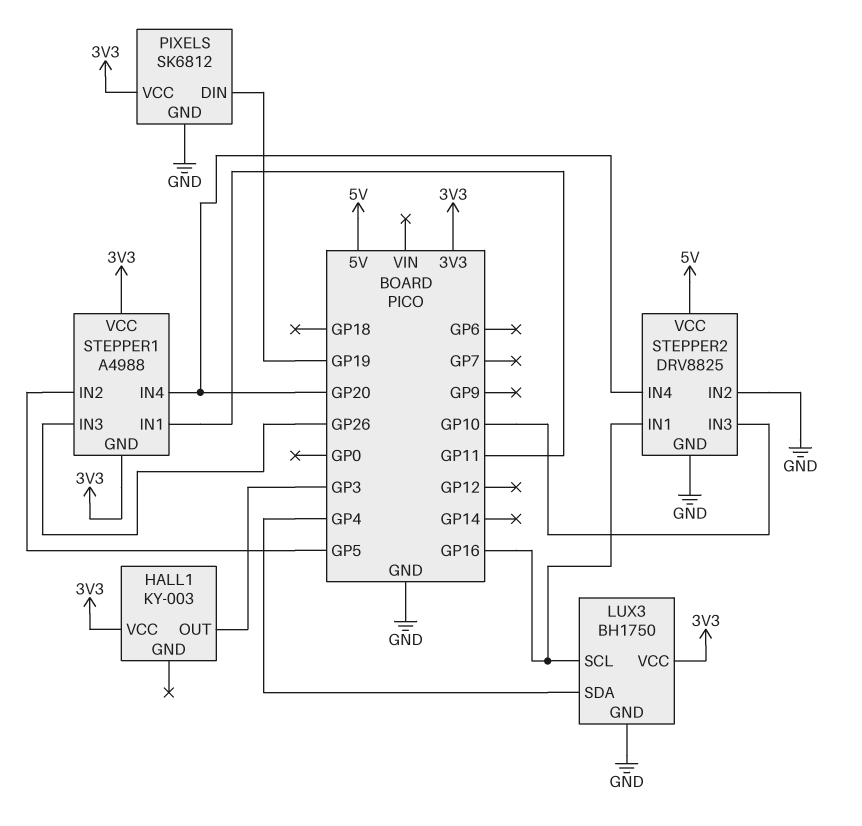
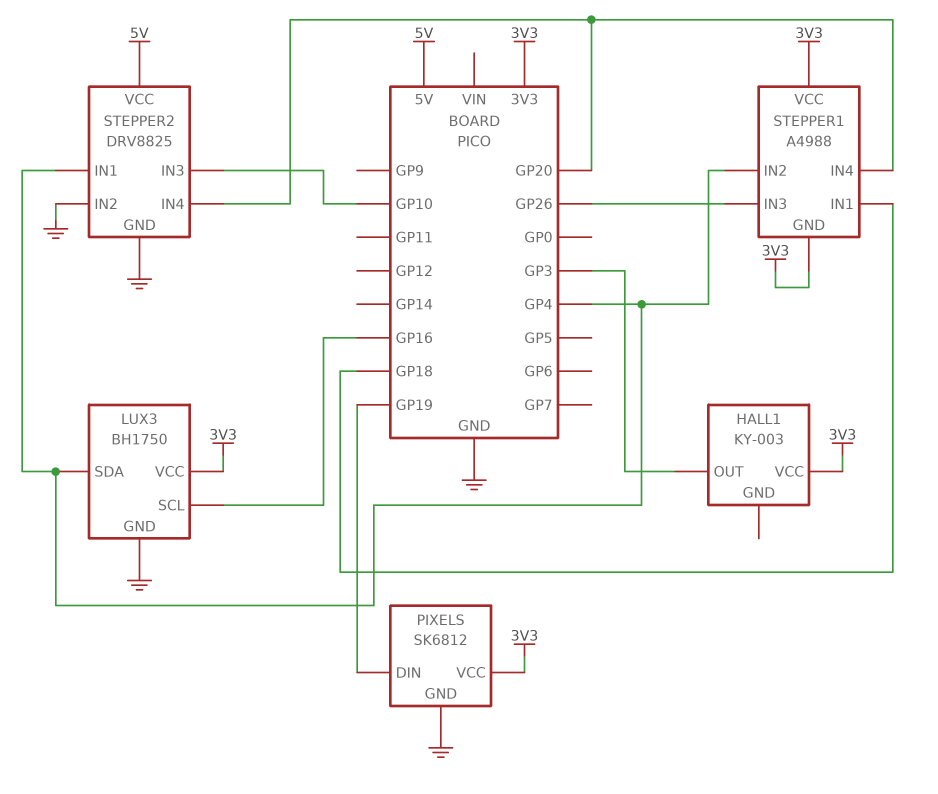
STEPPER1 pin IN1: GP11 -> GP18
STEPPER1 pin IN2: GP5 -> GP4
STEPPER2 pin IN1: GP16 -> GP4

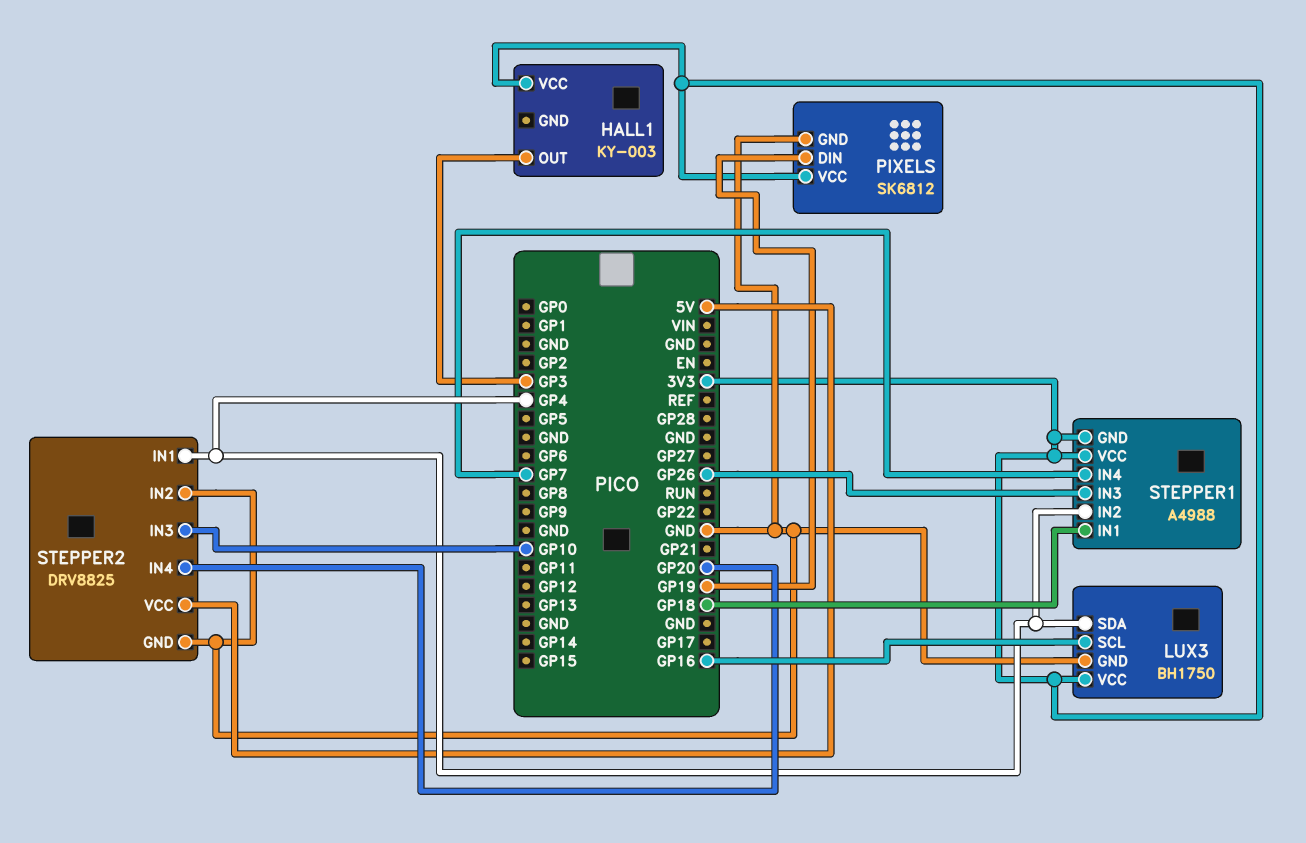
STEPPER1 pin IN4: GP20 -> GP7

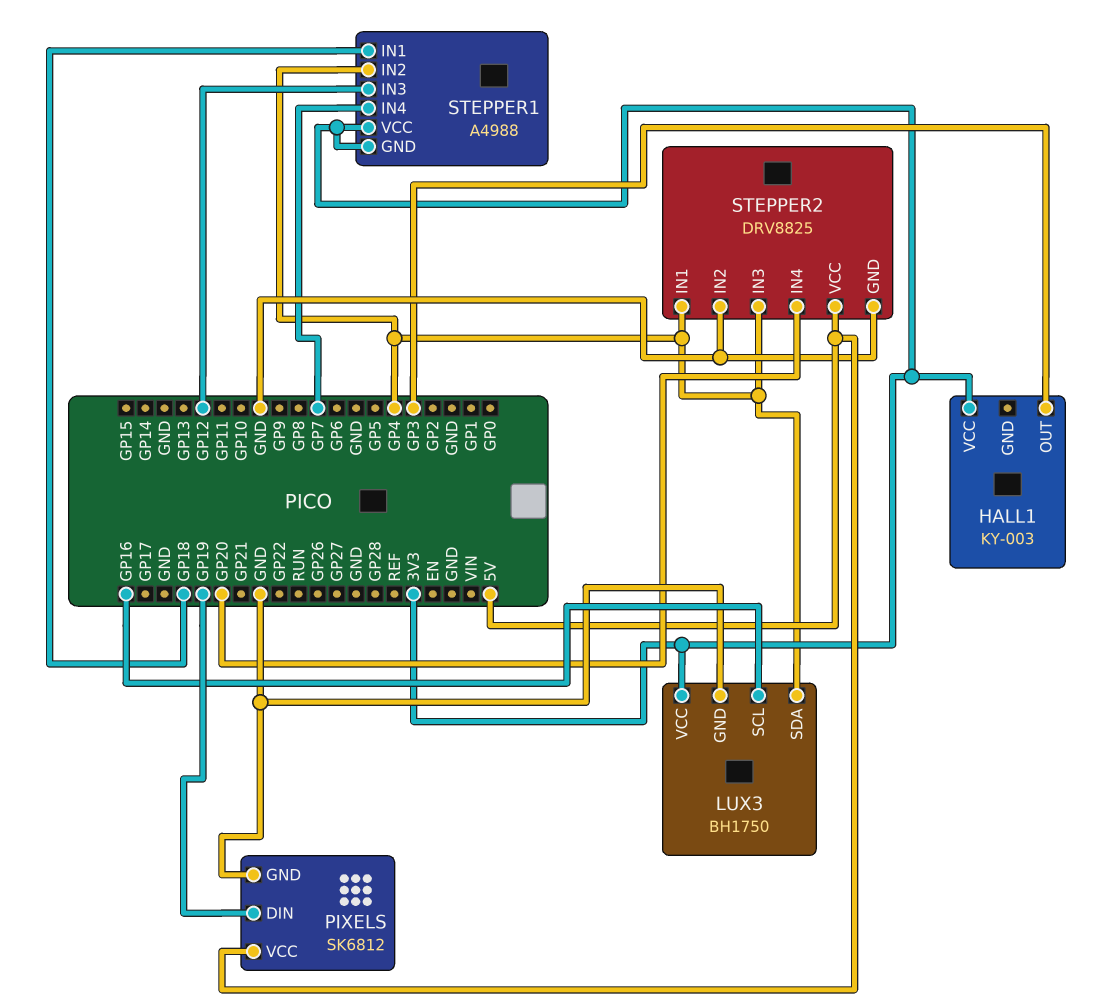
PIXELS pin VCC: 3V3 -> 5V
STEPPER1 pin IN3: GP26 -> GP12
STEPPER2 pin IN3: GP10 -> GP4

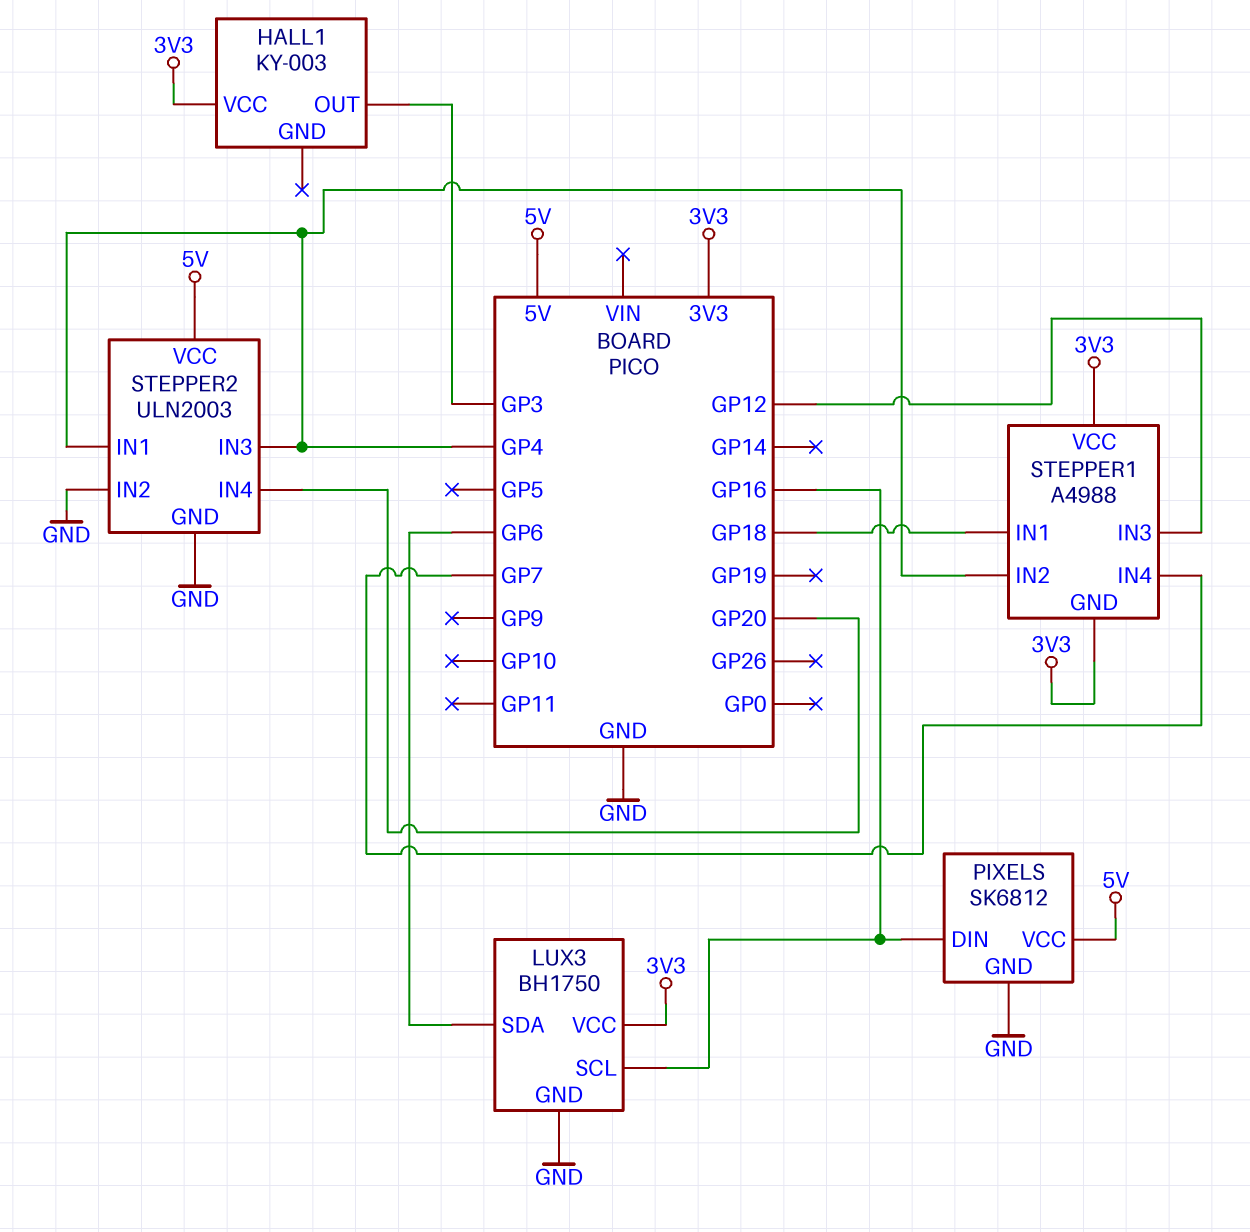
LUX3 pin SDA: GP4 -> GP6
PIXELS pin DIN: GP19 -> GP16
STEPPER2: DRV8825 -> ULN2003

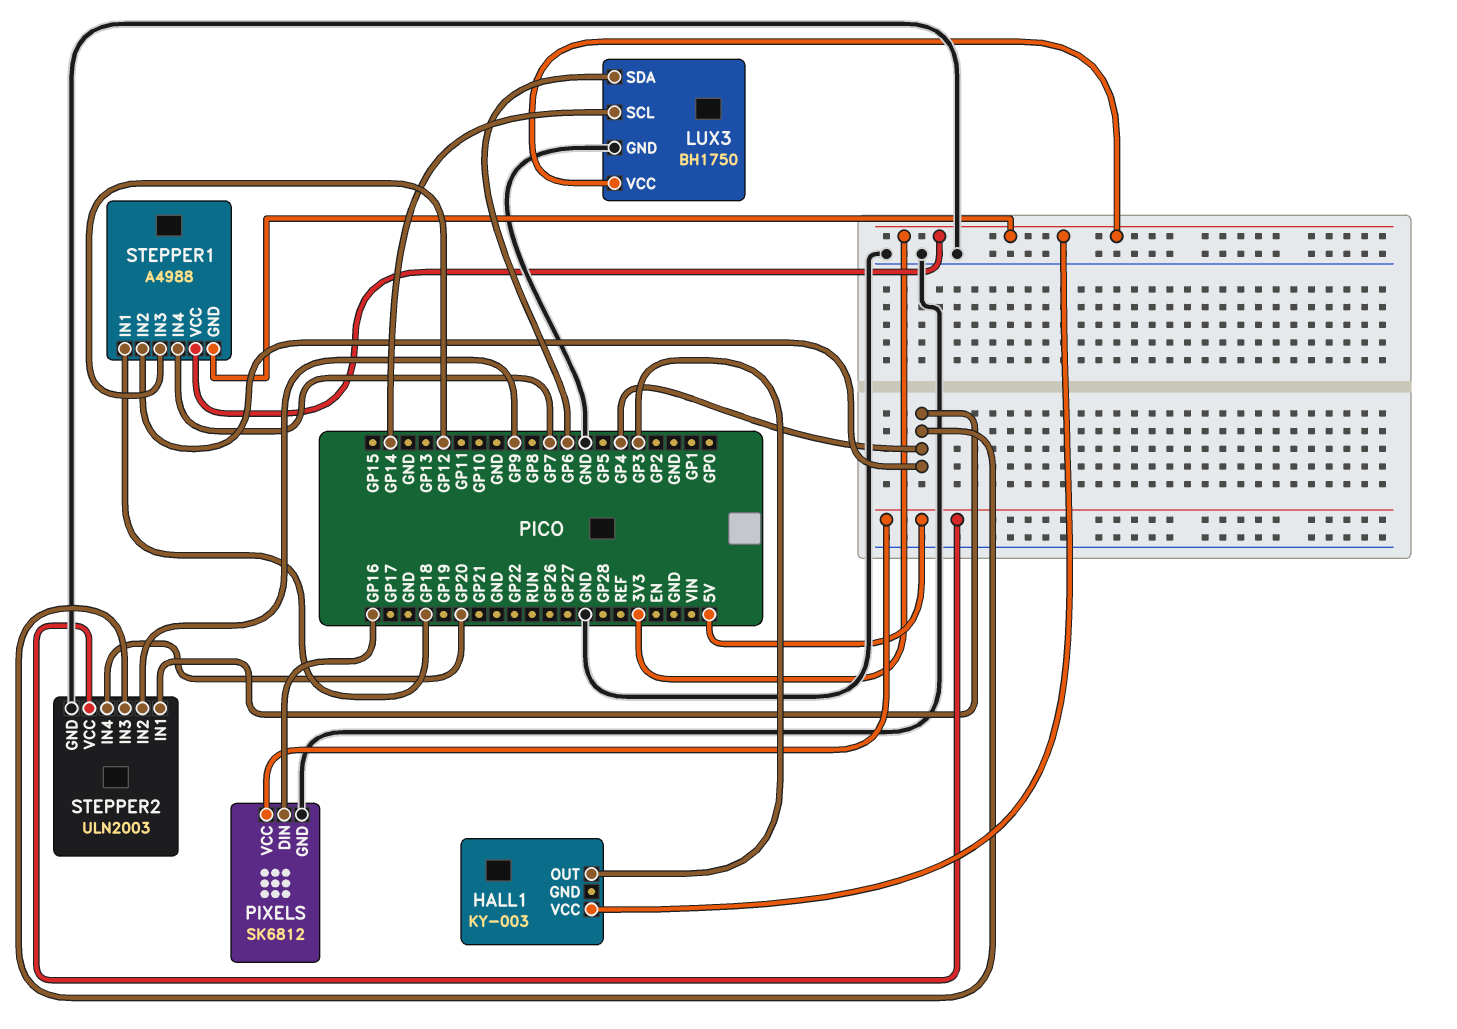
LUX3 pin SCL: GP16 -> GP14
STEPPER2 pin IN2: GND -> GP9

